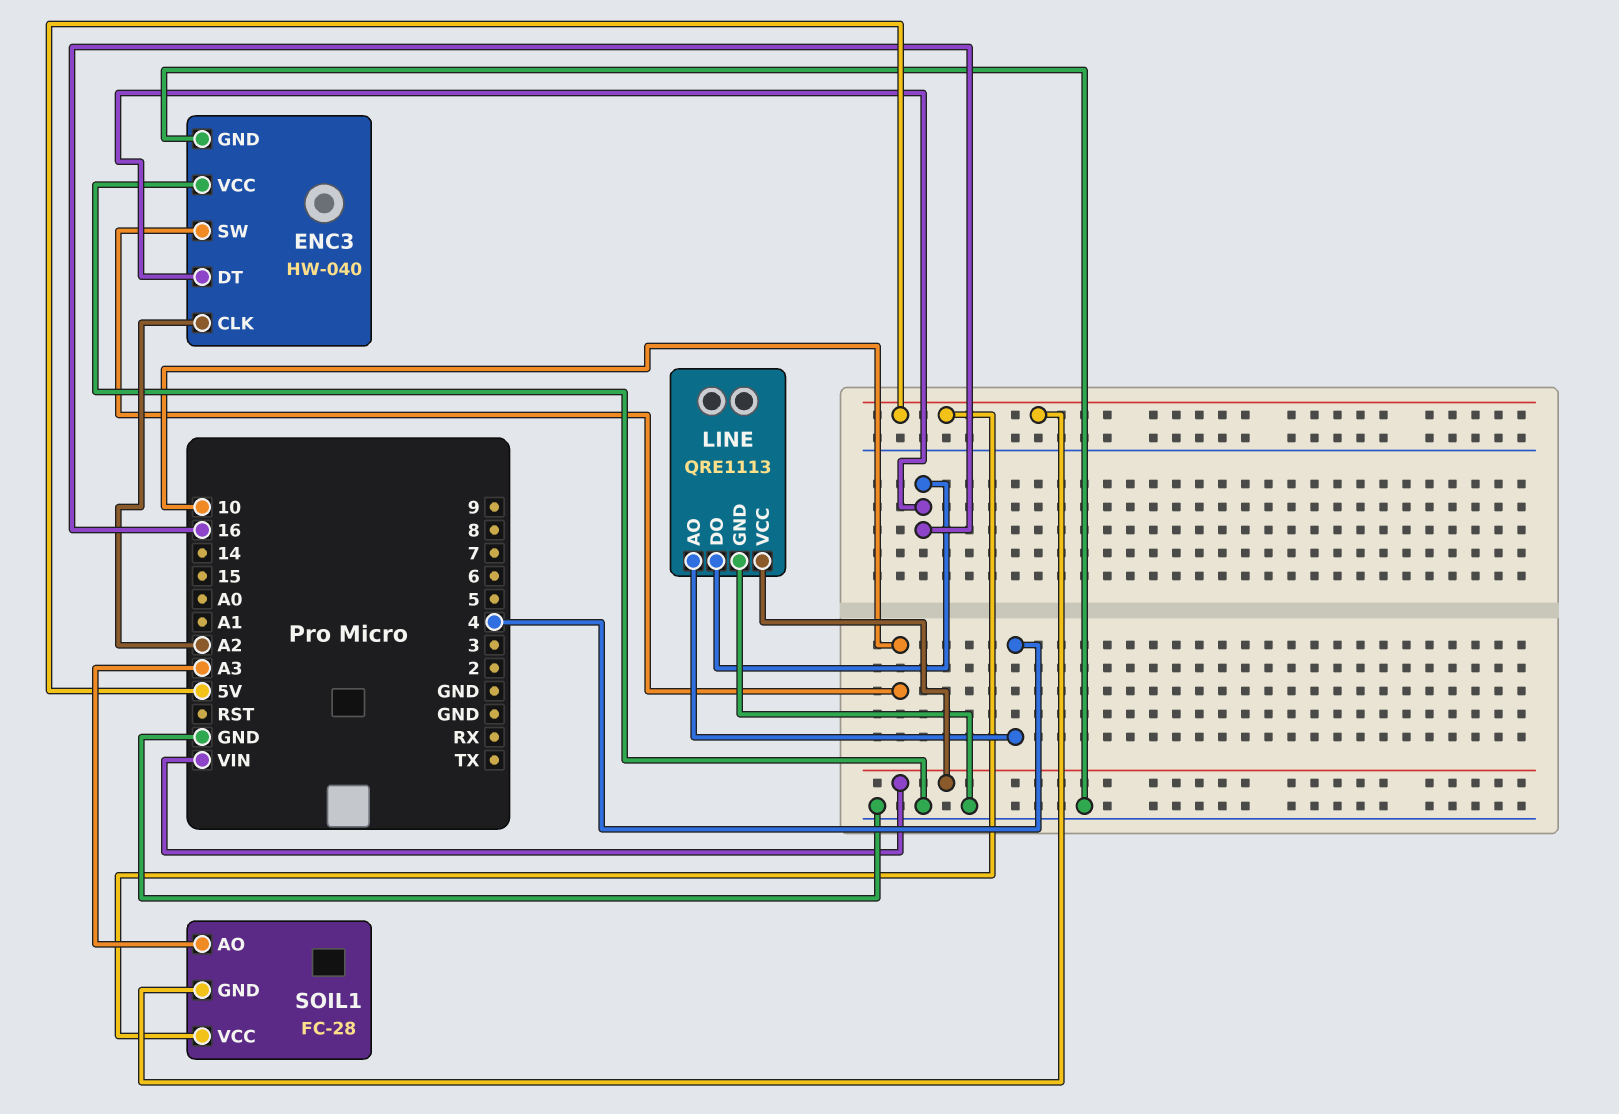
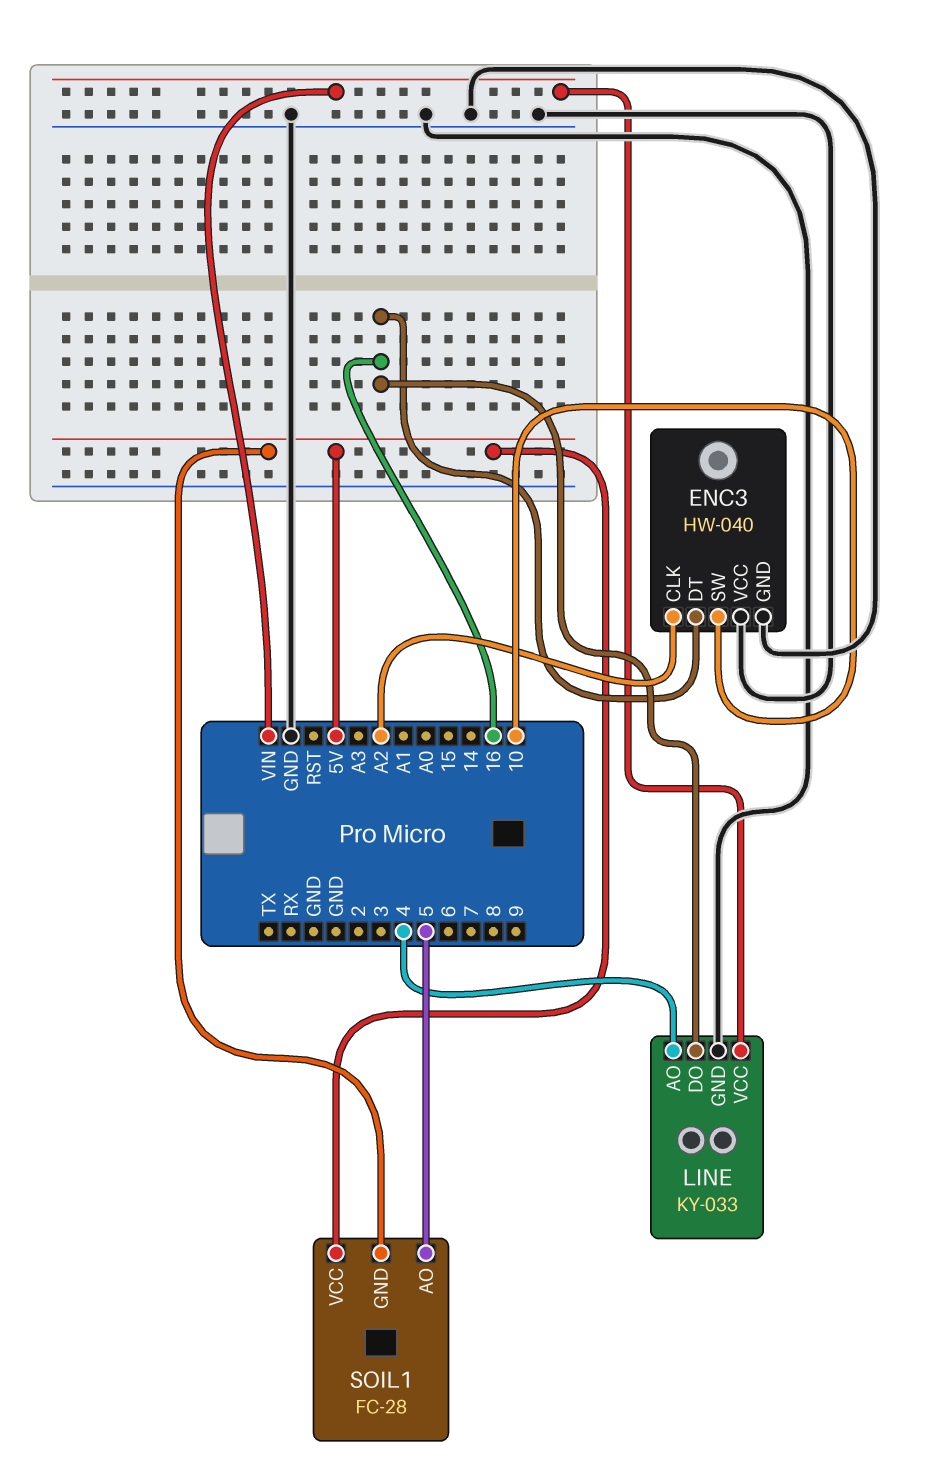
LINE: QRE1113 -> KY-033
SOIL1 pin AO: A3 -> 5

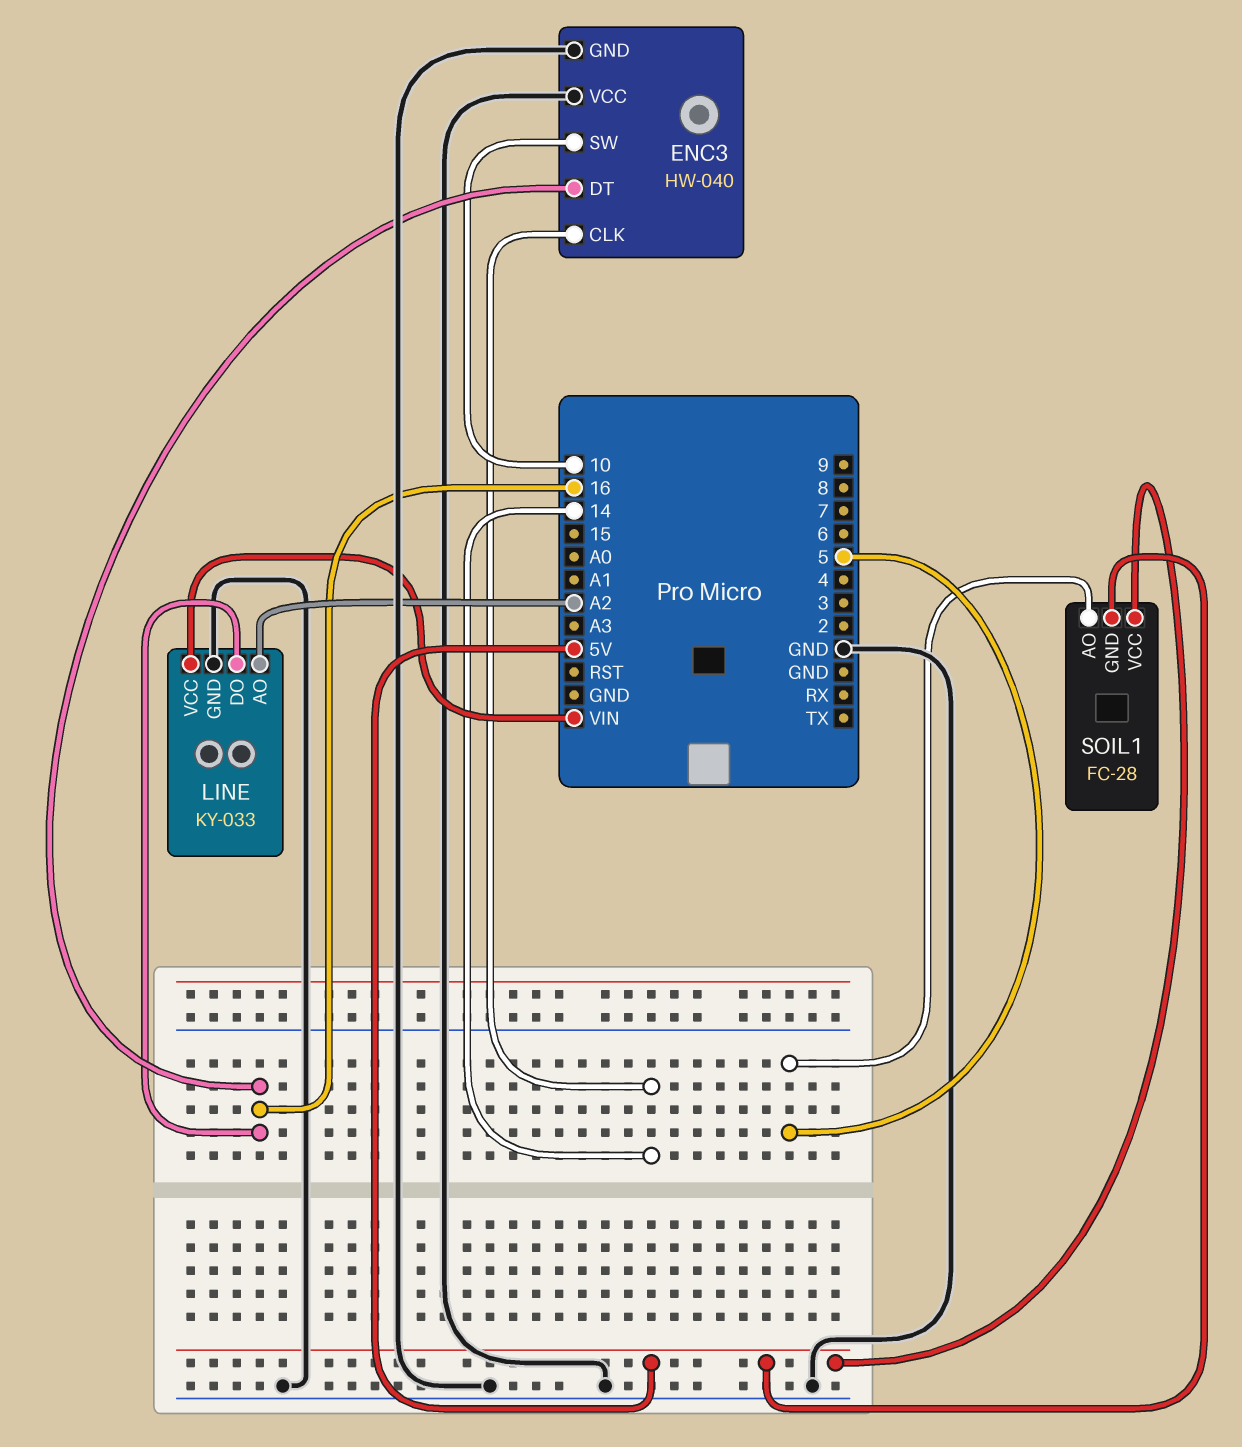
ENC3 pin CLK: A2 -> 14
LINE pin AO: 4 -> A2

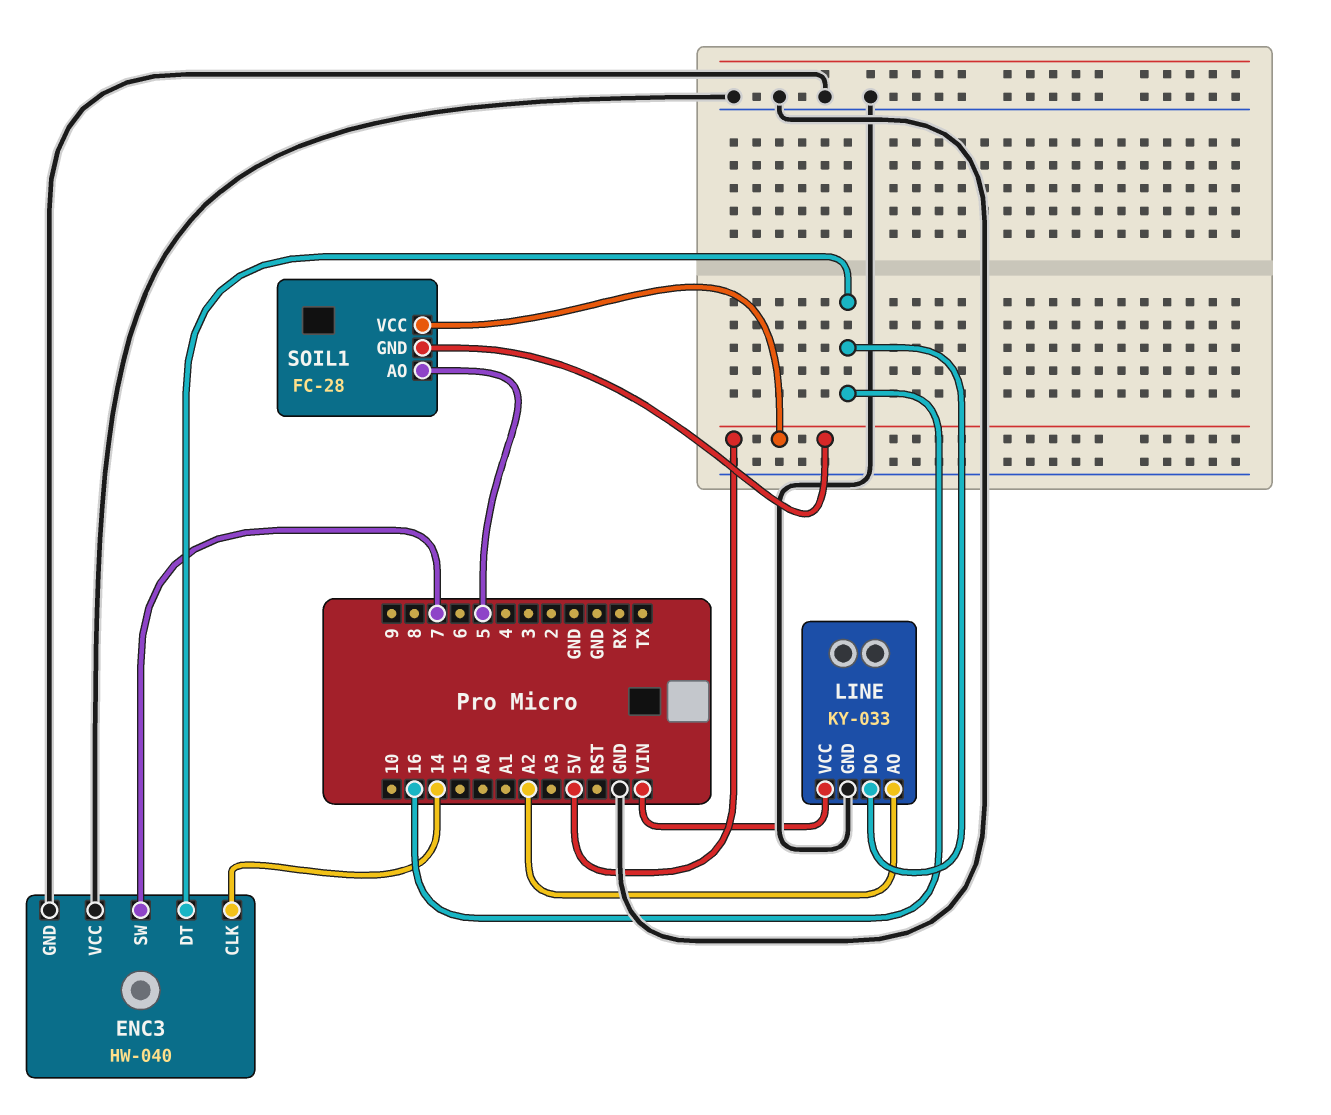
ENC3 pin SW: 10 -> 7

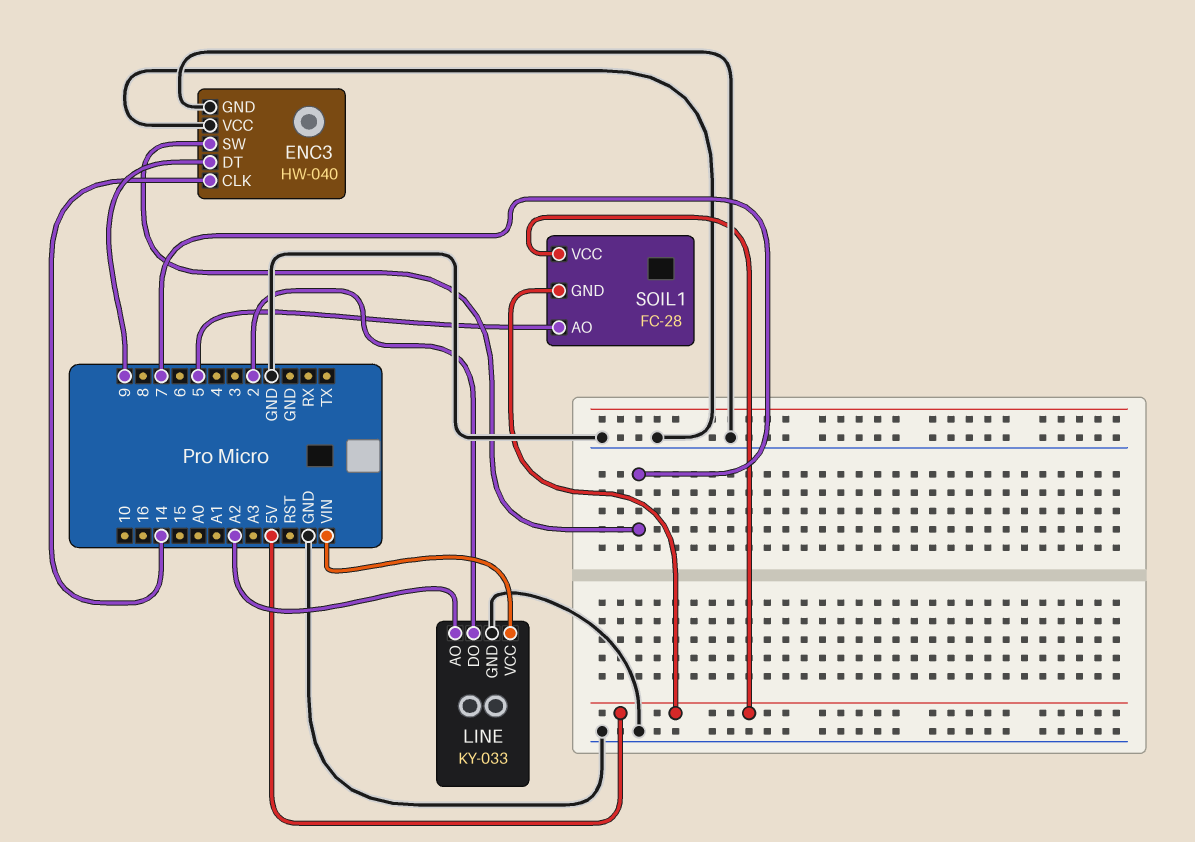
ENC3 pin DT: 16 -> 9
LINE pin DO: 16 -> 2

